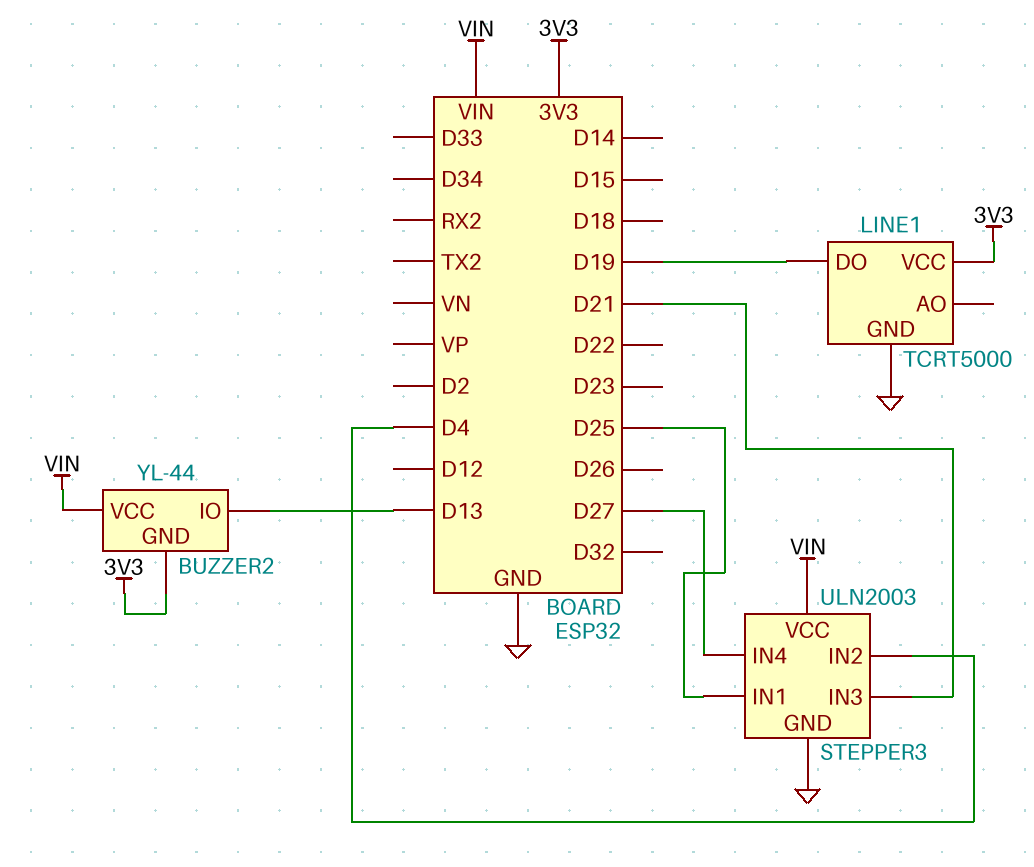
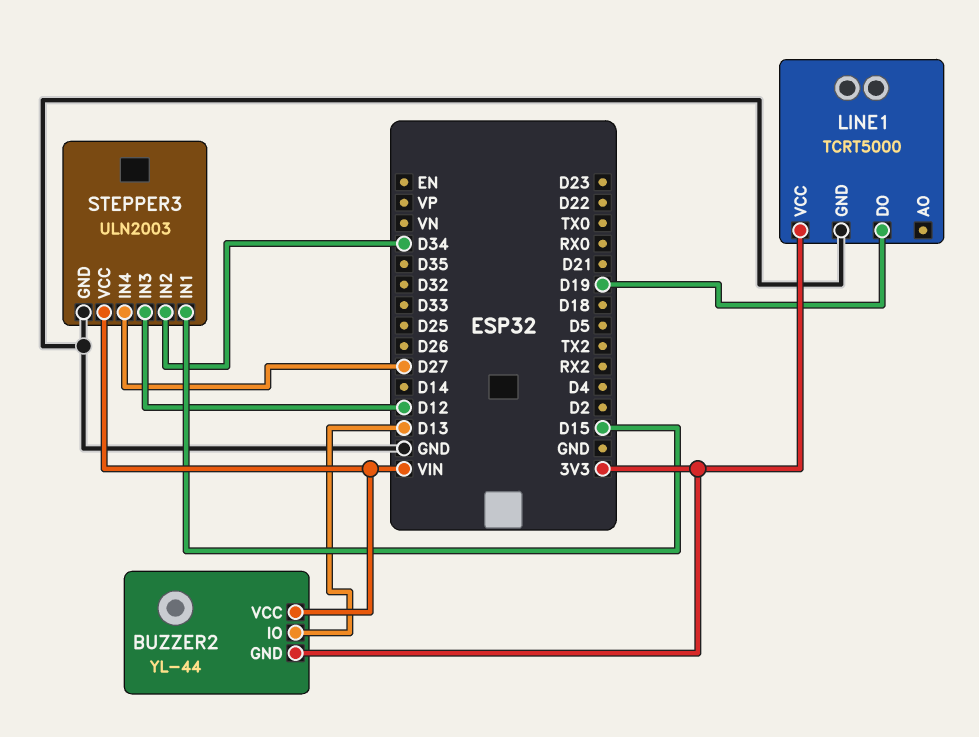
STEPPER3 pin IN1: D25 -> D15
STEPPER3 pin IN2: D4 -> D34
STEPPER3 pin IN3: D21 -> D12

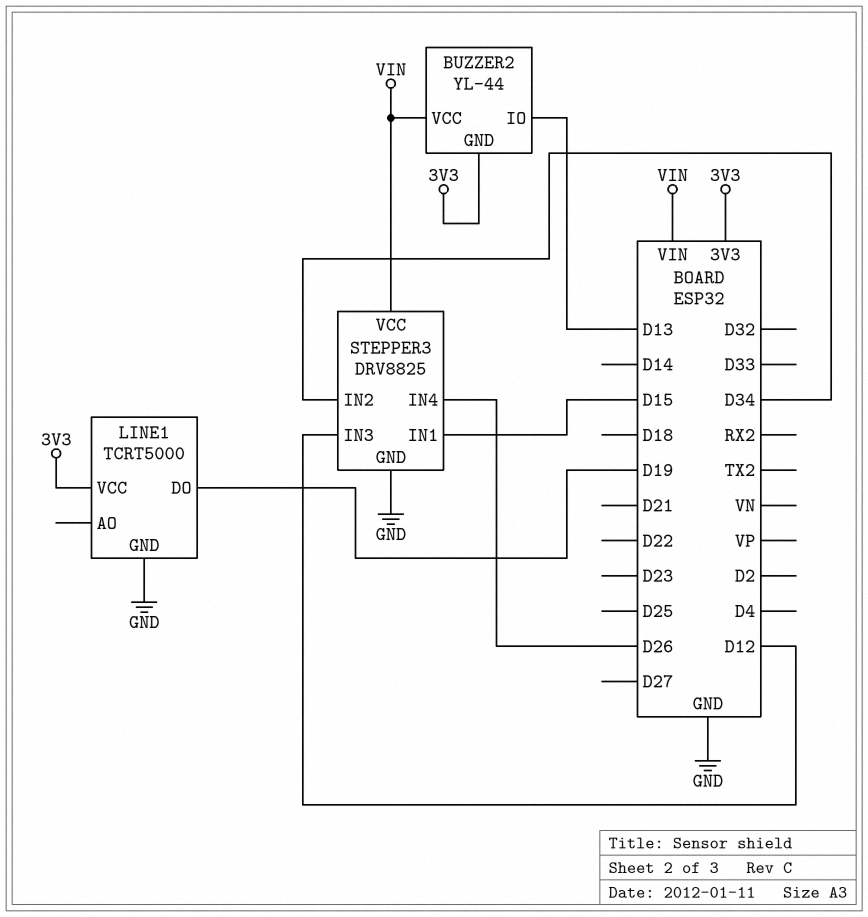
STEPPER3: ULN2003 -> DRV8825
STEPPER3 pin IN4: D27 -> D26

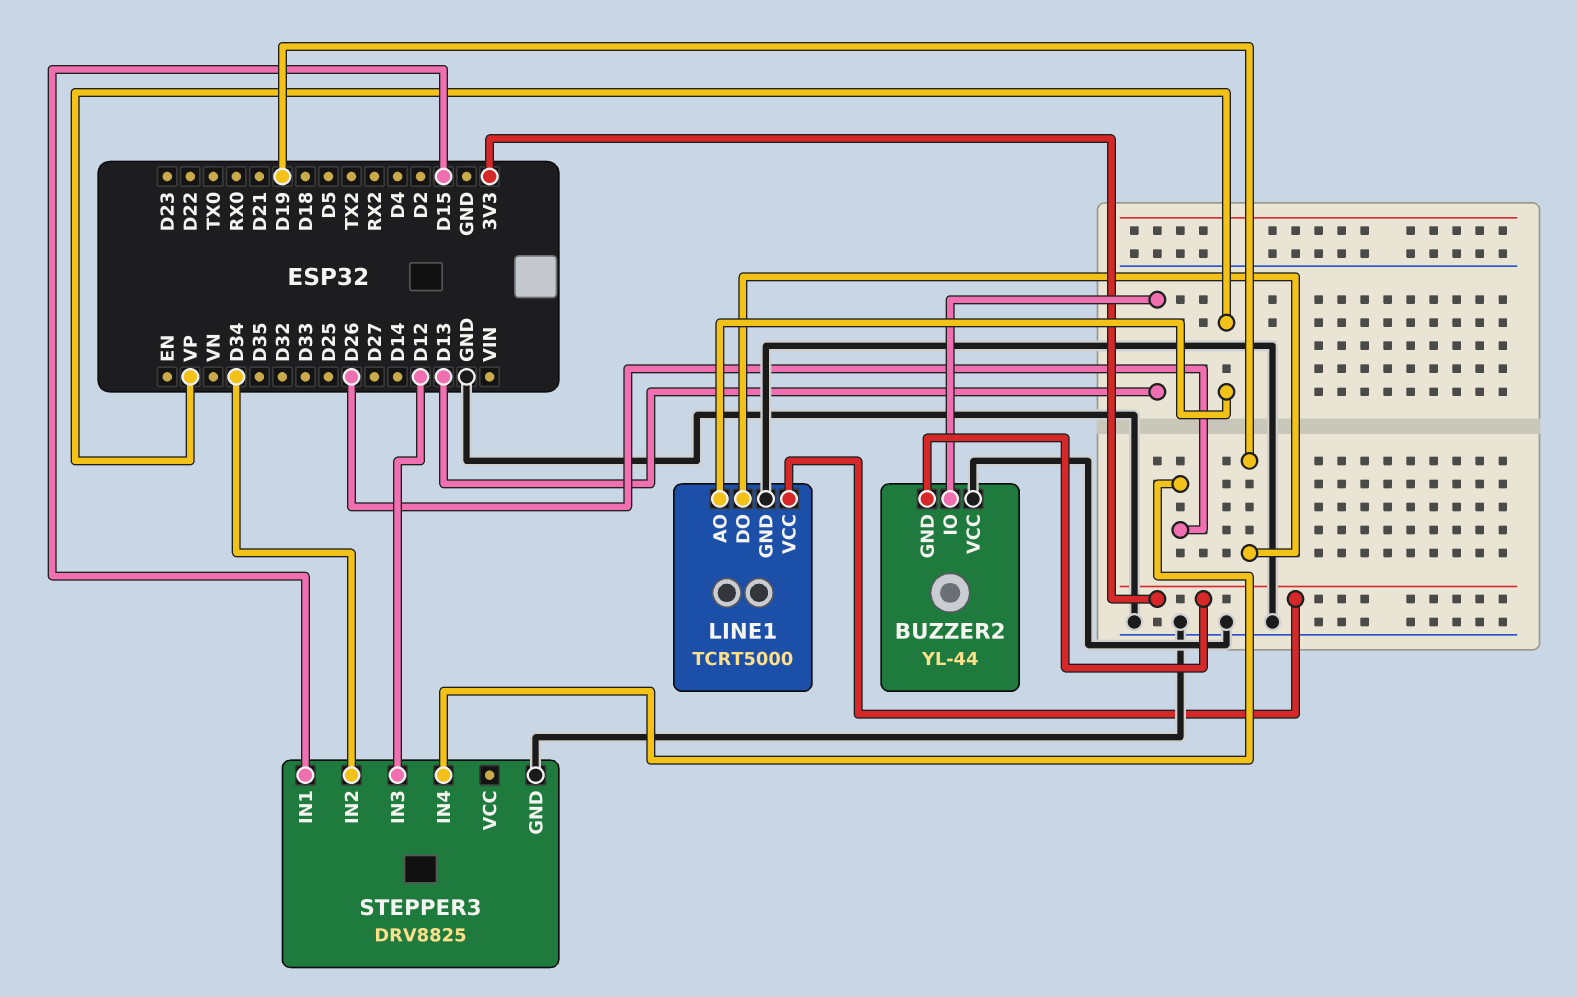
BUZZER2 pin VCC: VIN -> GND
LINE1 pin AO: none -> VP
STEPPER3 pin VCC: VIN -> none

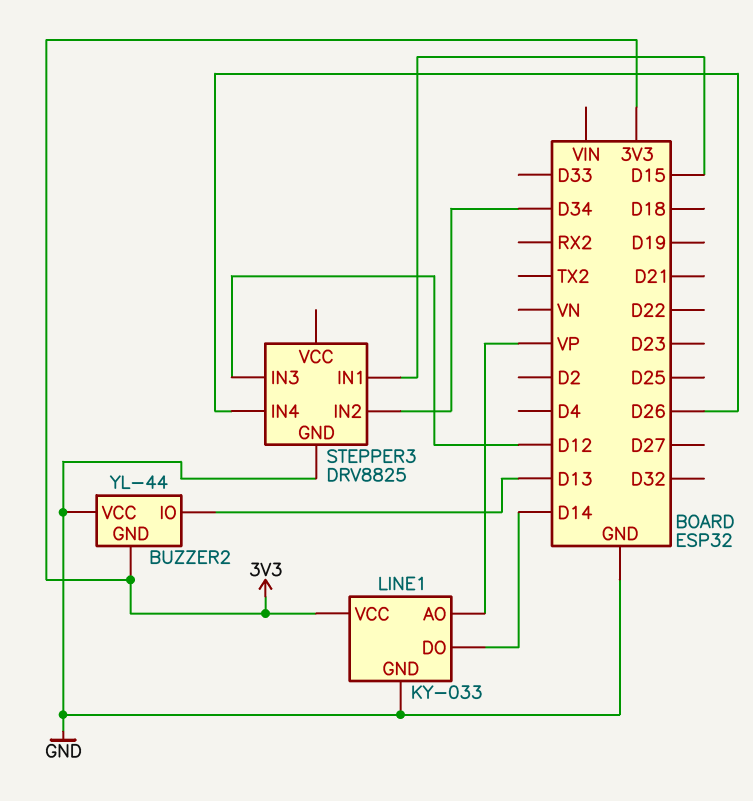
LINE1: TCRT5000 -> KY-033
LINE1 pin DO: D19 -> D14

